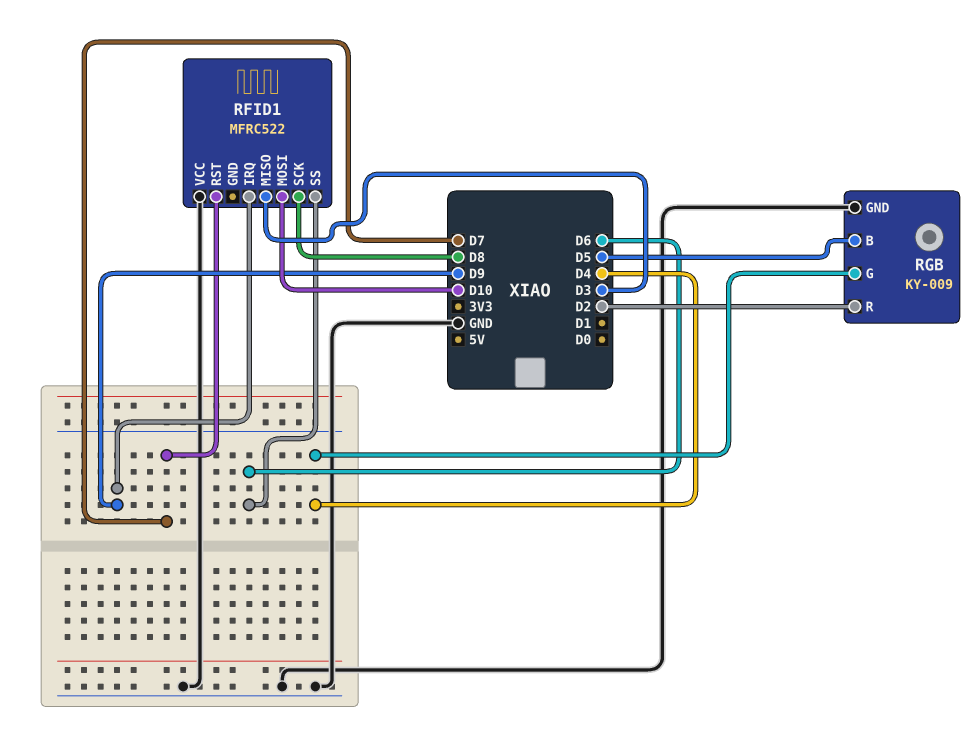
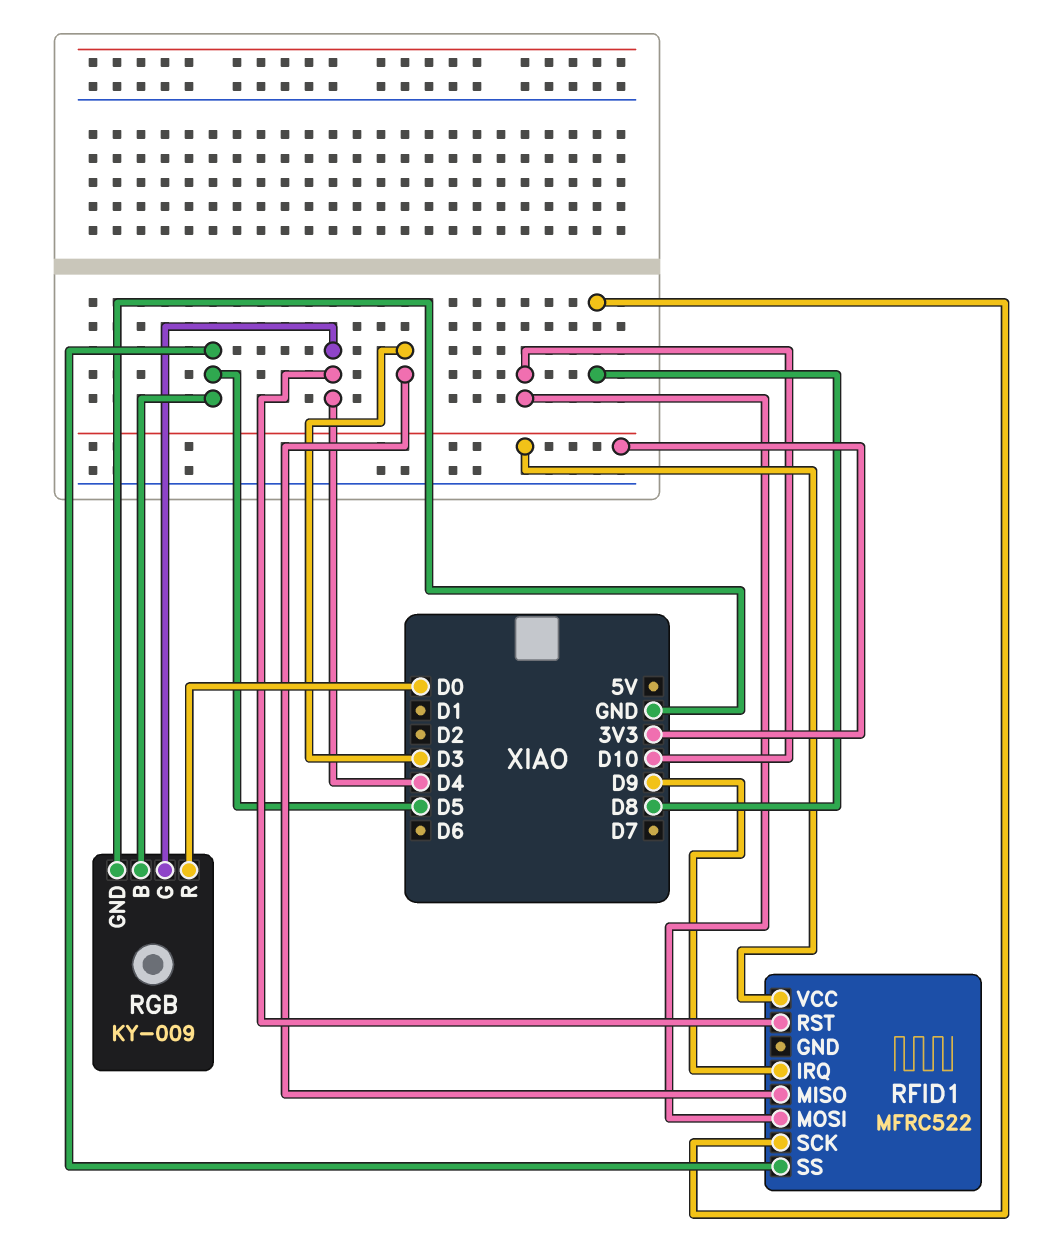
RFID1 pin RST: D7 -> D4
RFID1 pin SS: D6 -> D5
RFID1 pin VCC: GND -> 3V3
RGB pin R: D2 -> D0

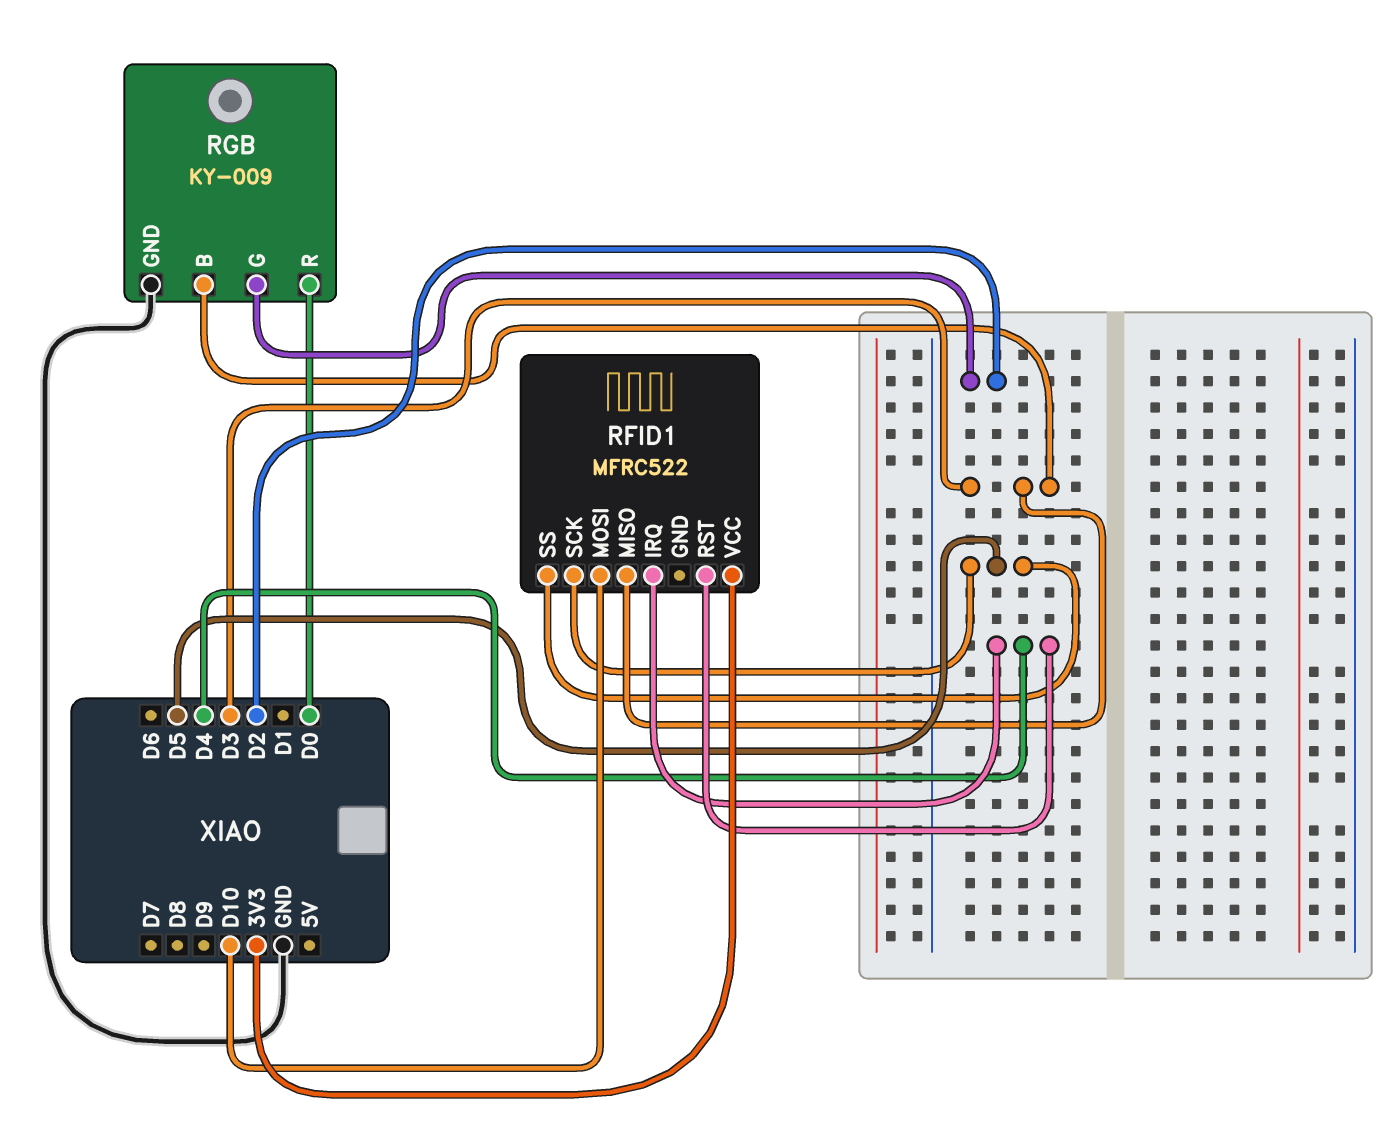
RFID1 pin IRQ: D9 -> D4
RFID1 pin SCK: D8 -> D5
RGB pin B: D5 -> D3
RGB pin G: D4 -> D2

